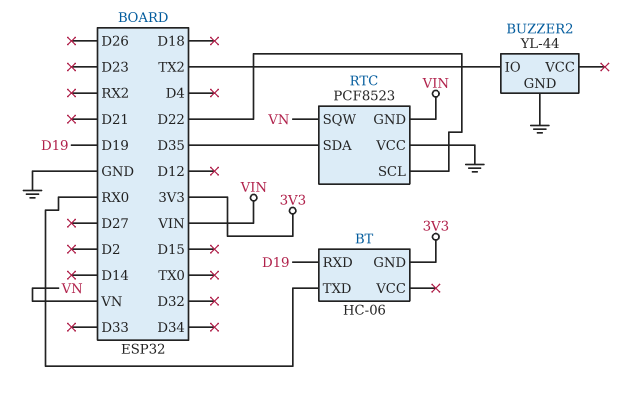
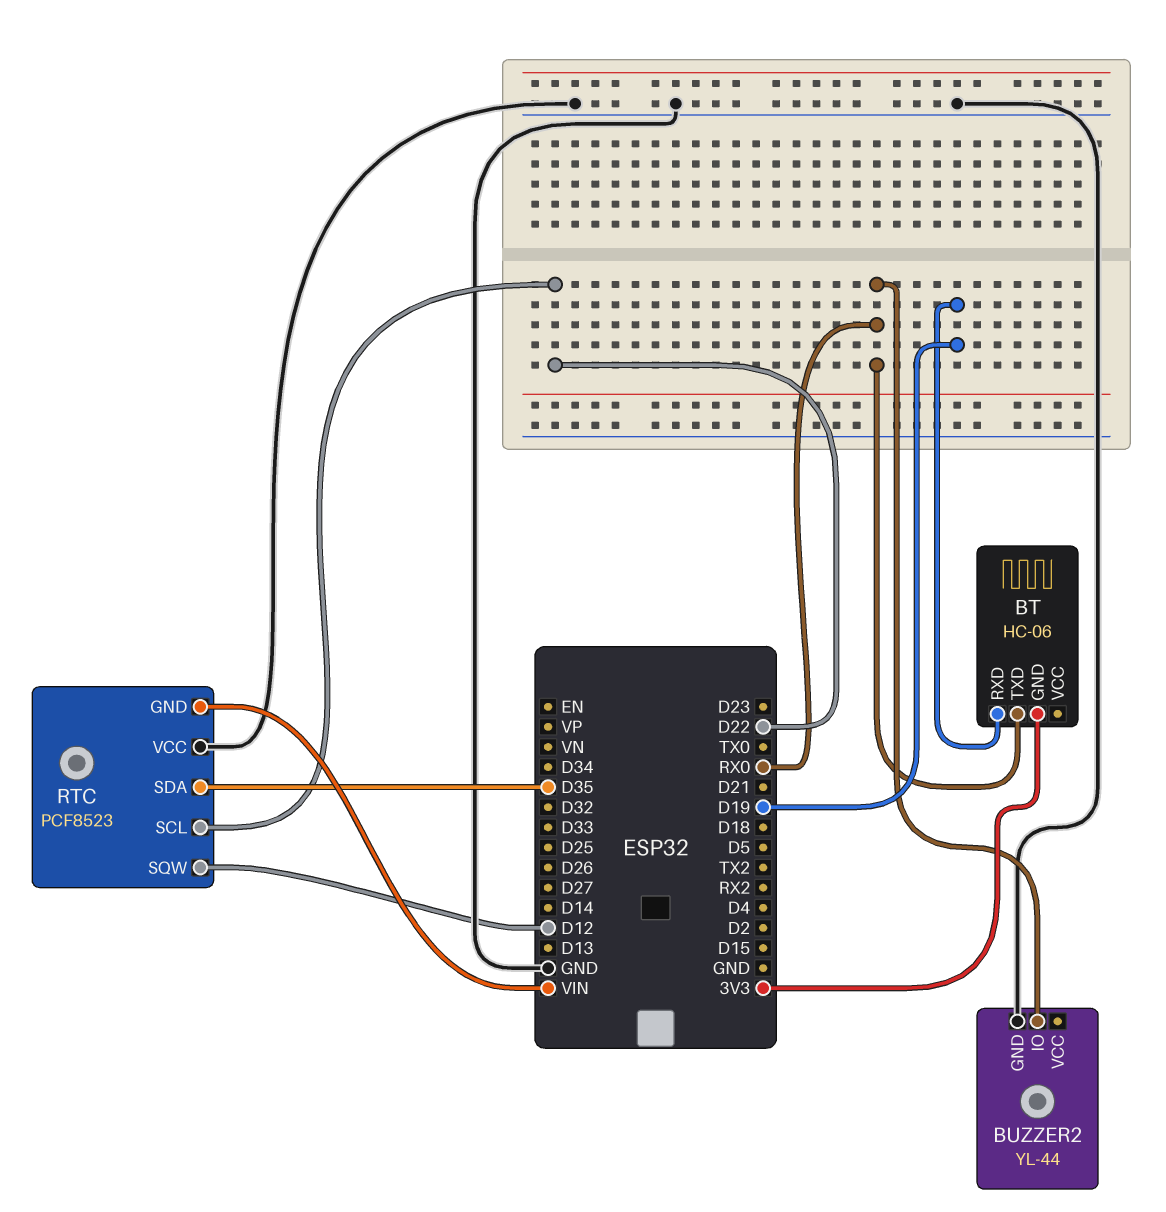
BUZZER2 pin IO: TX2 -> RX0
RTC pin SQW: VN -> D12

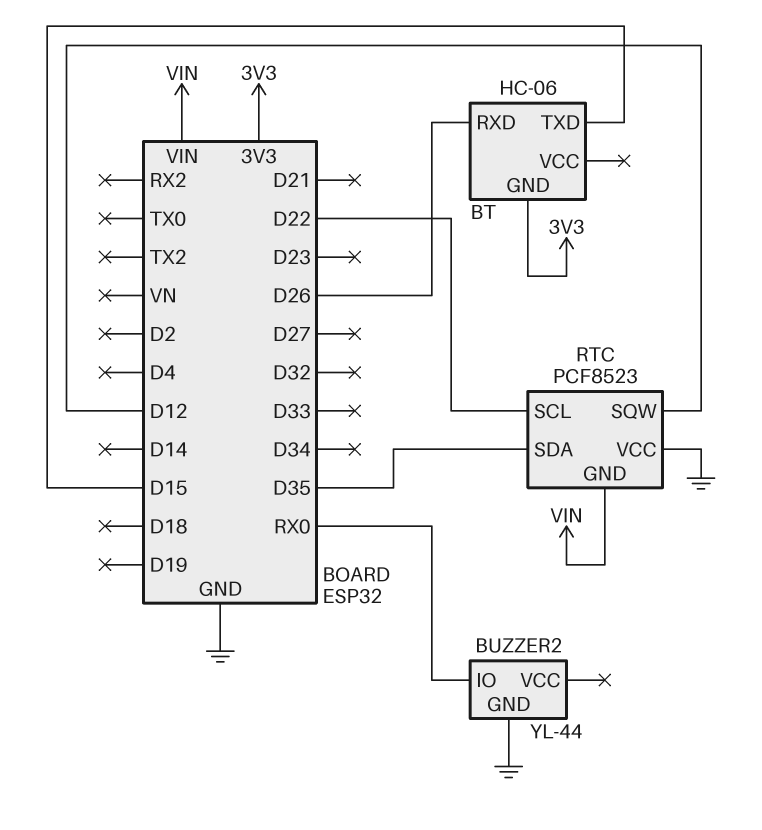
BT pin RXD: D19 -> D26
BT pin TXD: RX0 -> D15

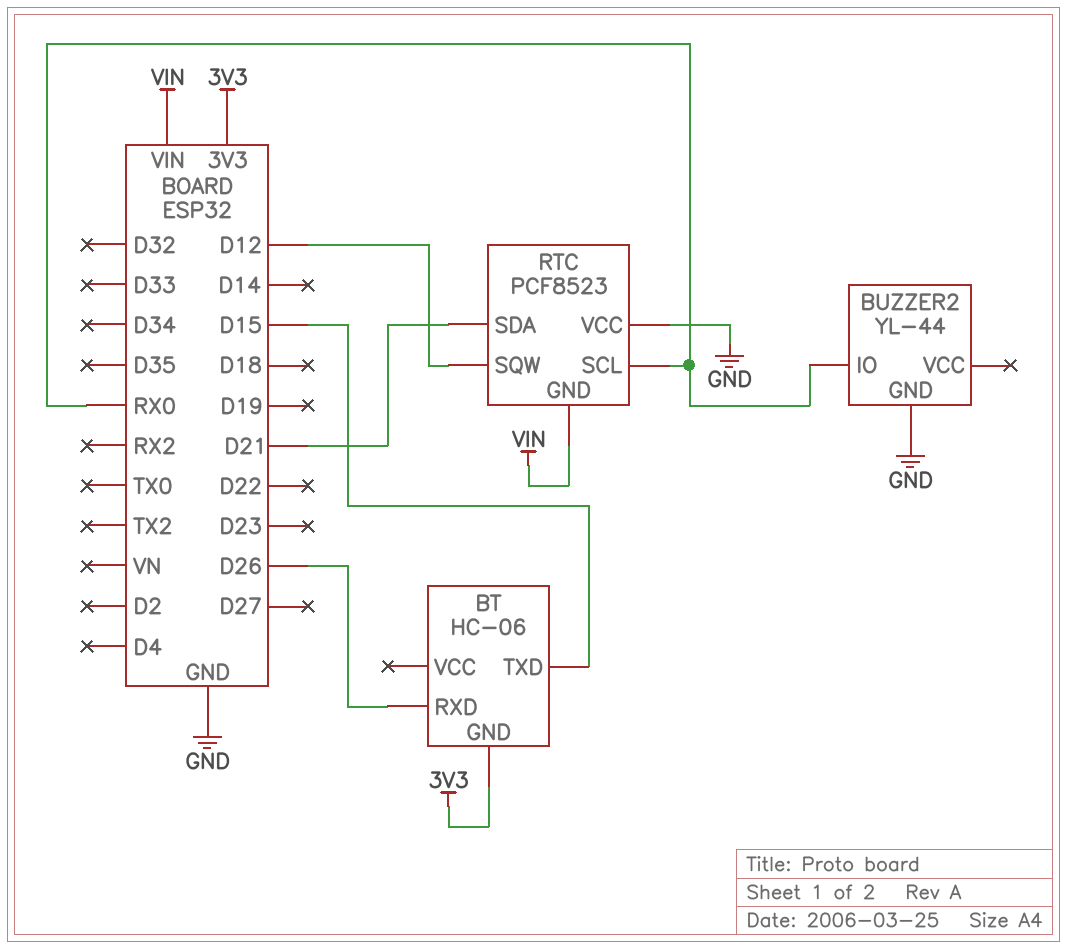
RTC pin SCL: D22 -> RX0
RTC pin SDA: D35 -> D21

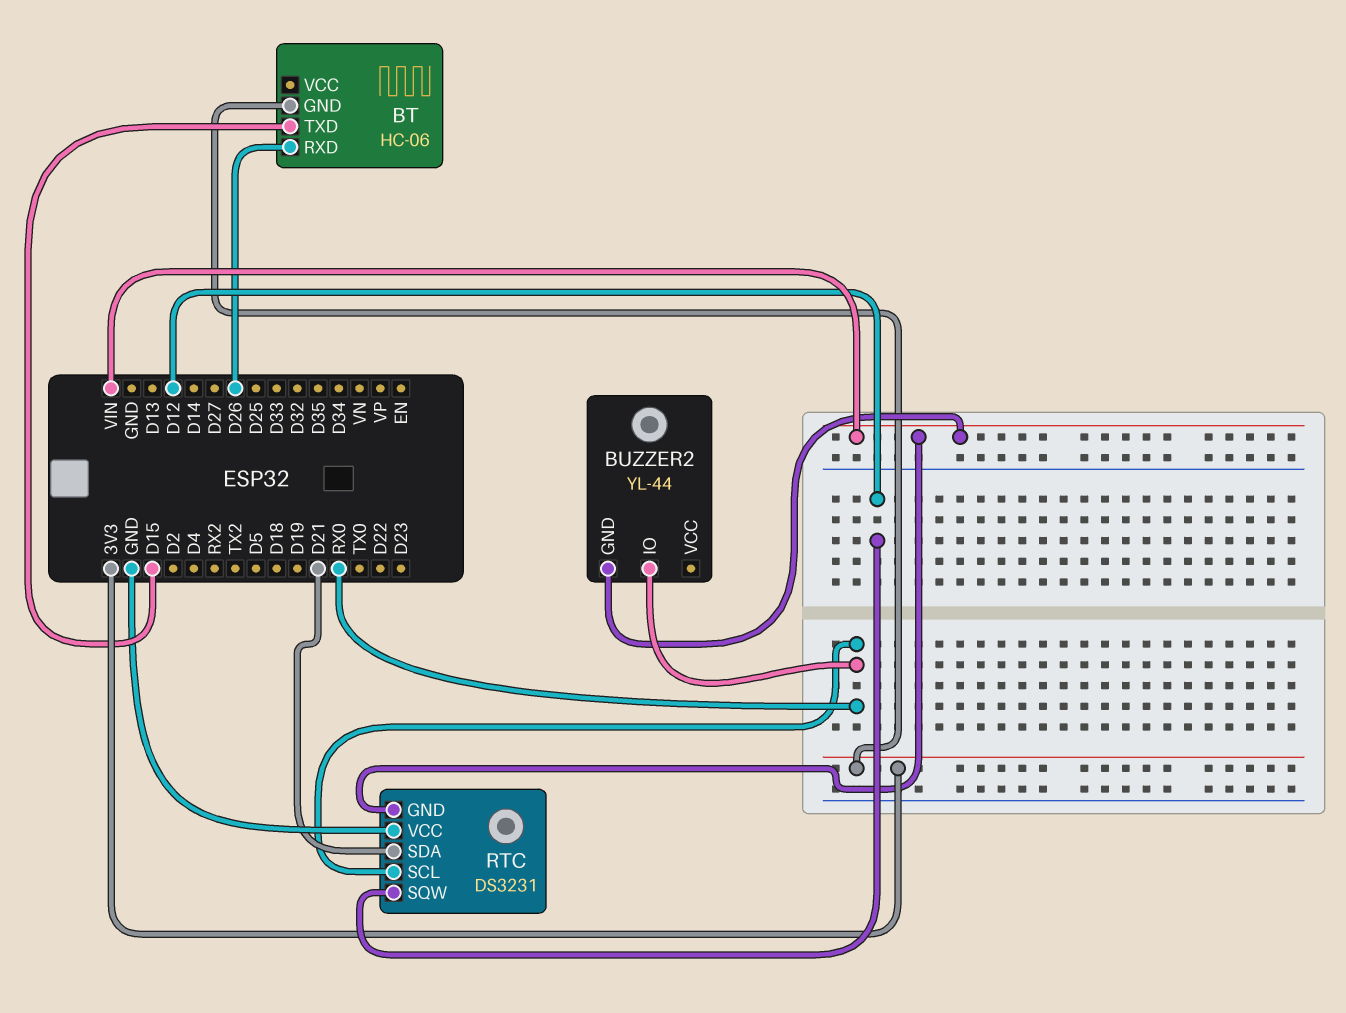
BUZZER2 pin GND: GND -> VIN
RTC: PCF8523 -> DS3231

